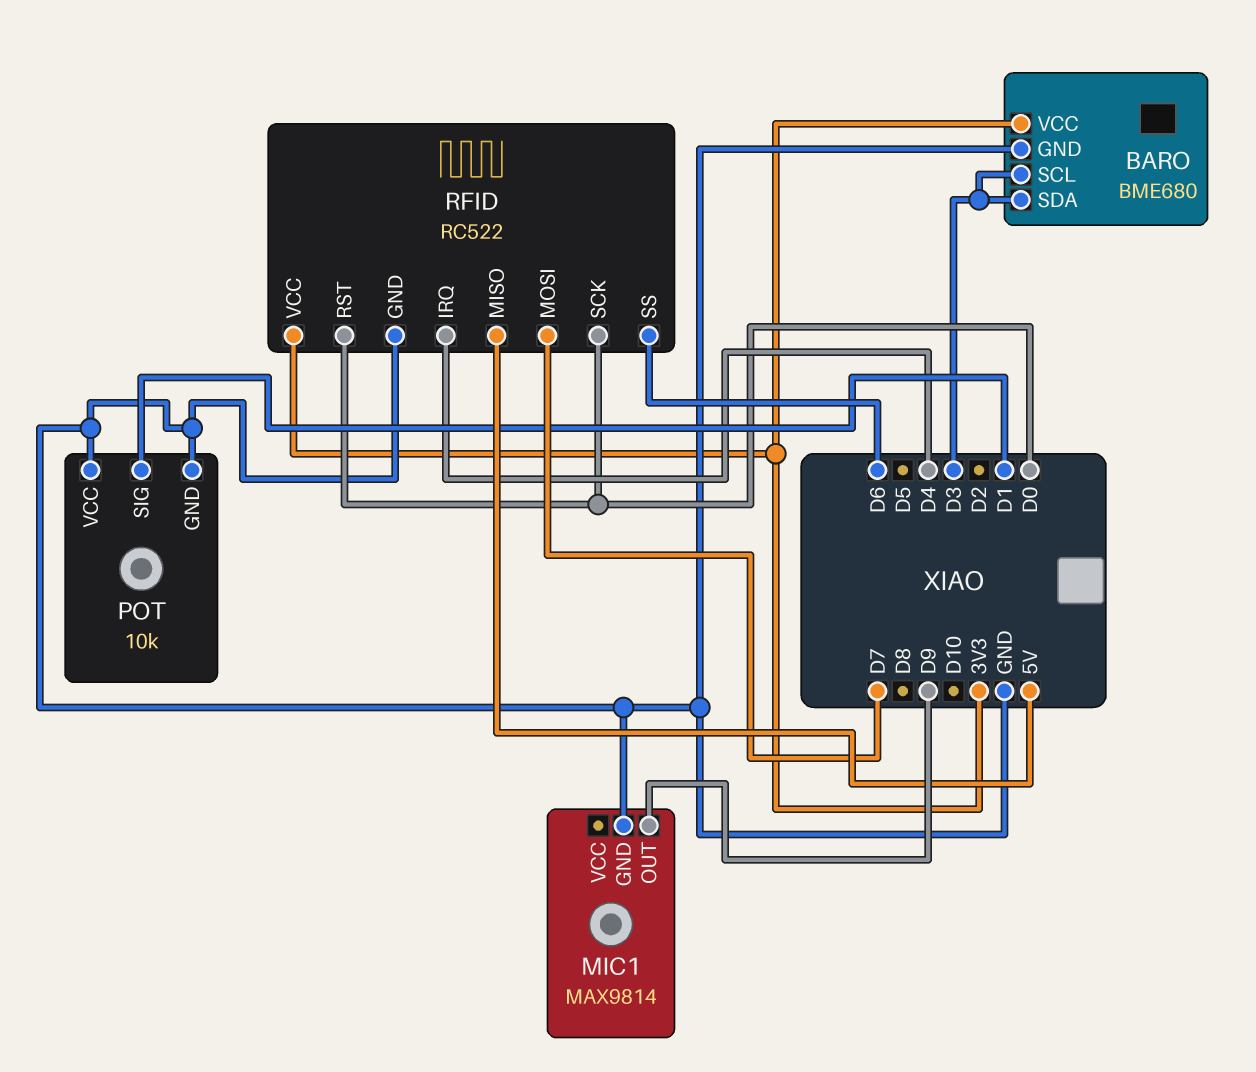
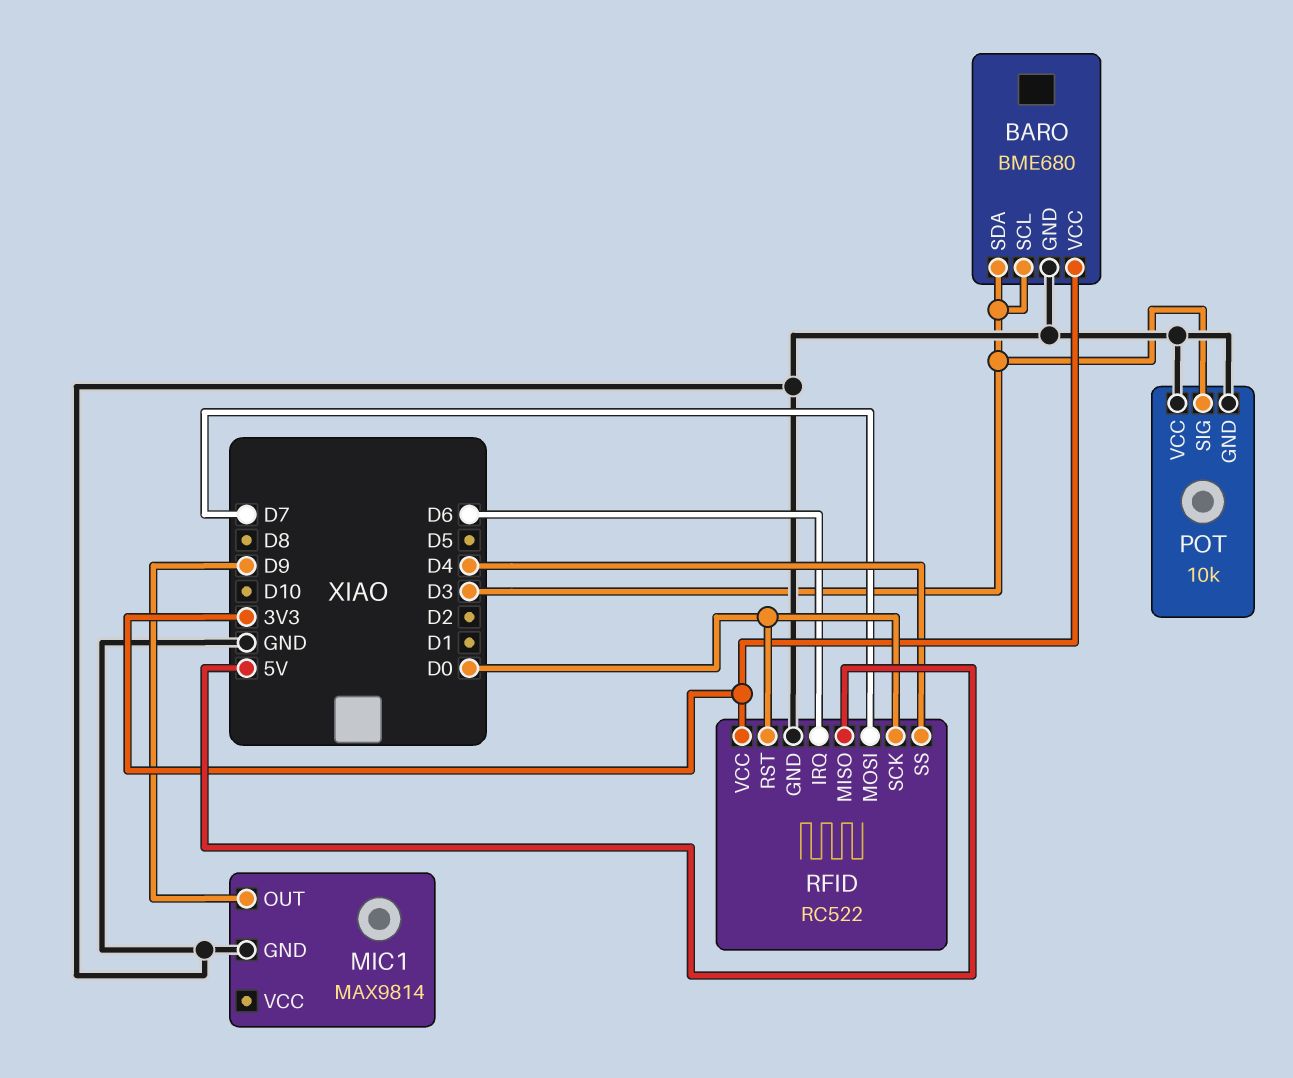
POT pin SIG: D1 -> D3
RFID pin IRQ: D4 -> D6
RFID pin SS: D6 -> D4

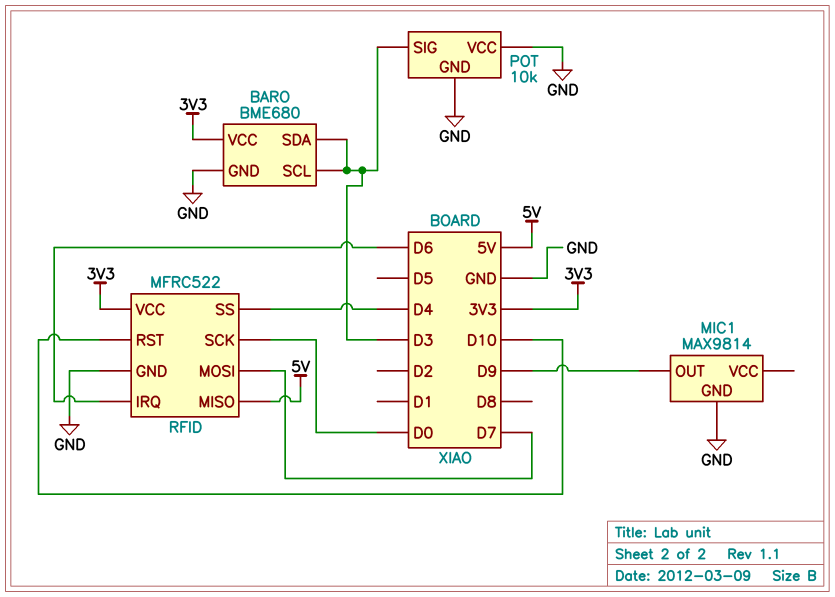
RFID: RC522 -> MFRC522
RFID pin RST: D0 -> D10

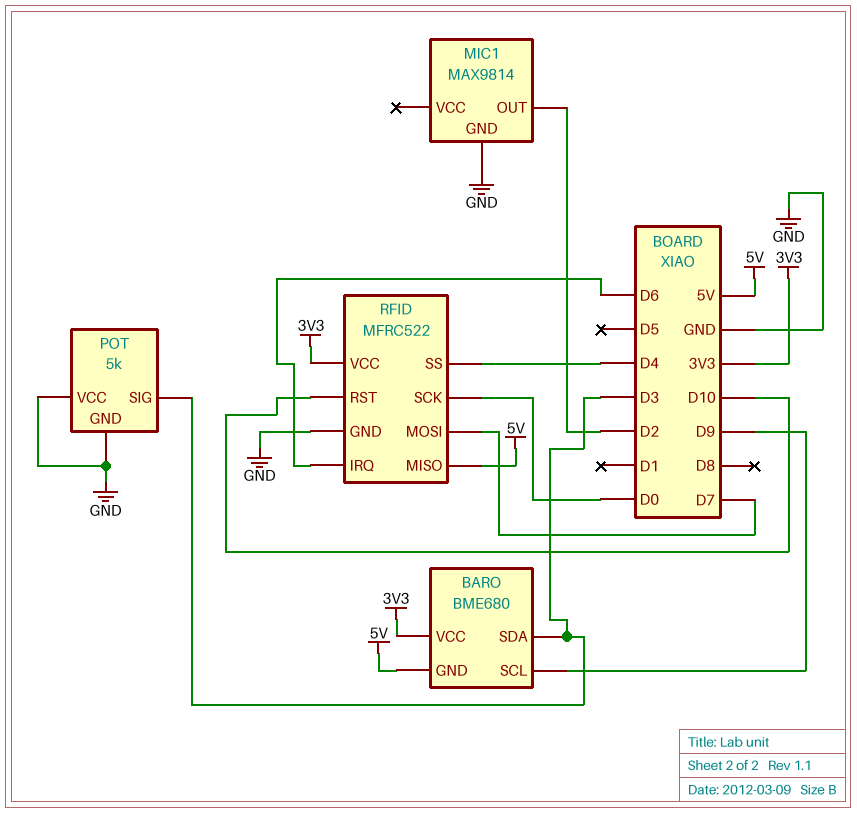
BARO pin GND: GND -> 5V
BARO pin SCL: D3 -> D9
MIC1 pin OUT: D9 -> D2
POT: 10k -> 5k

